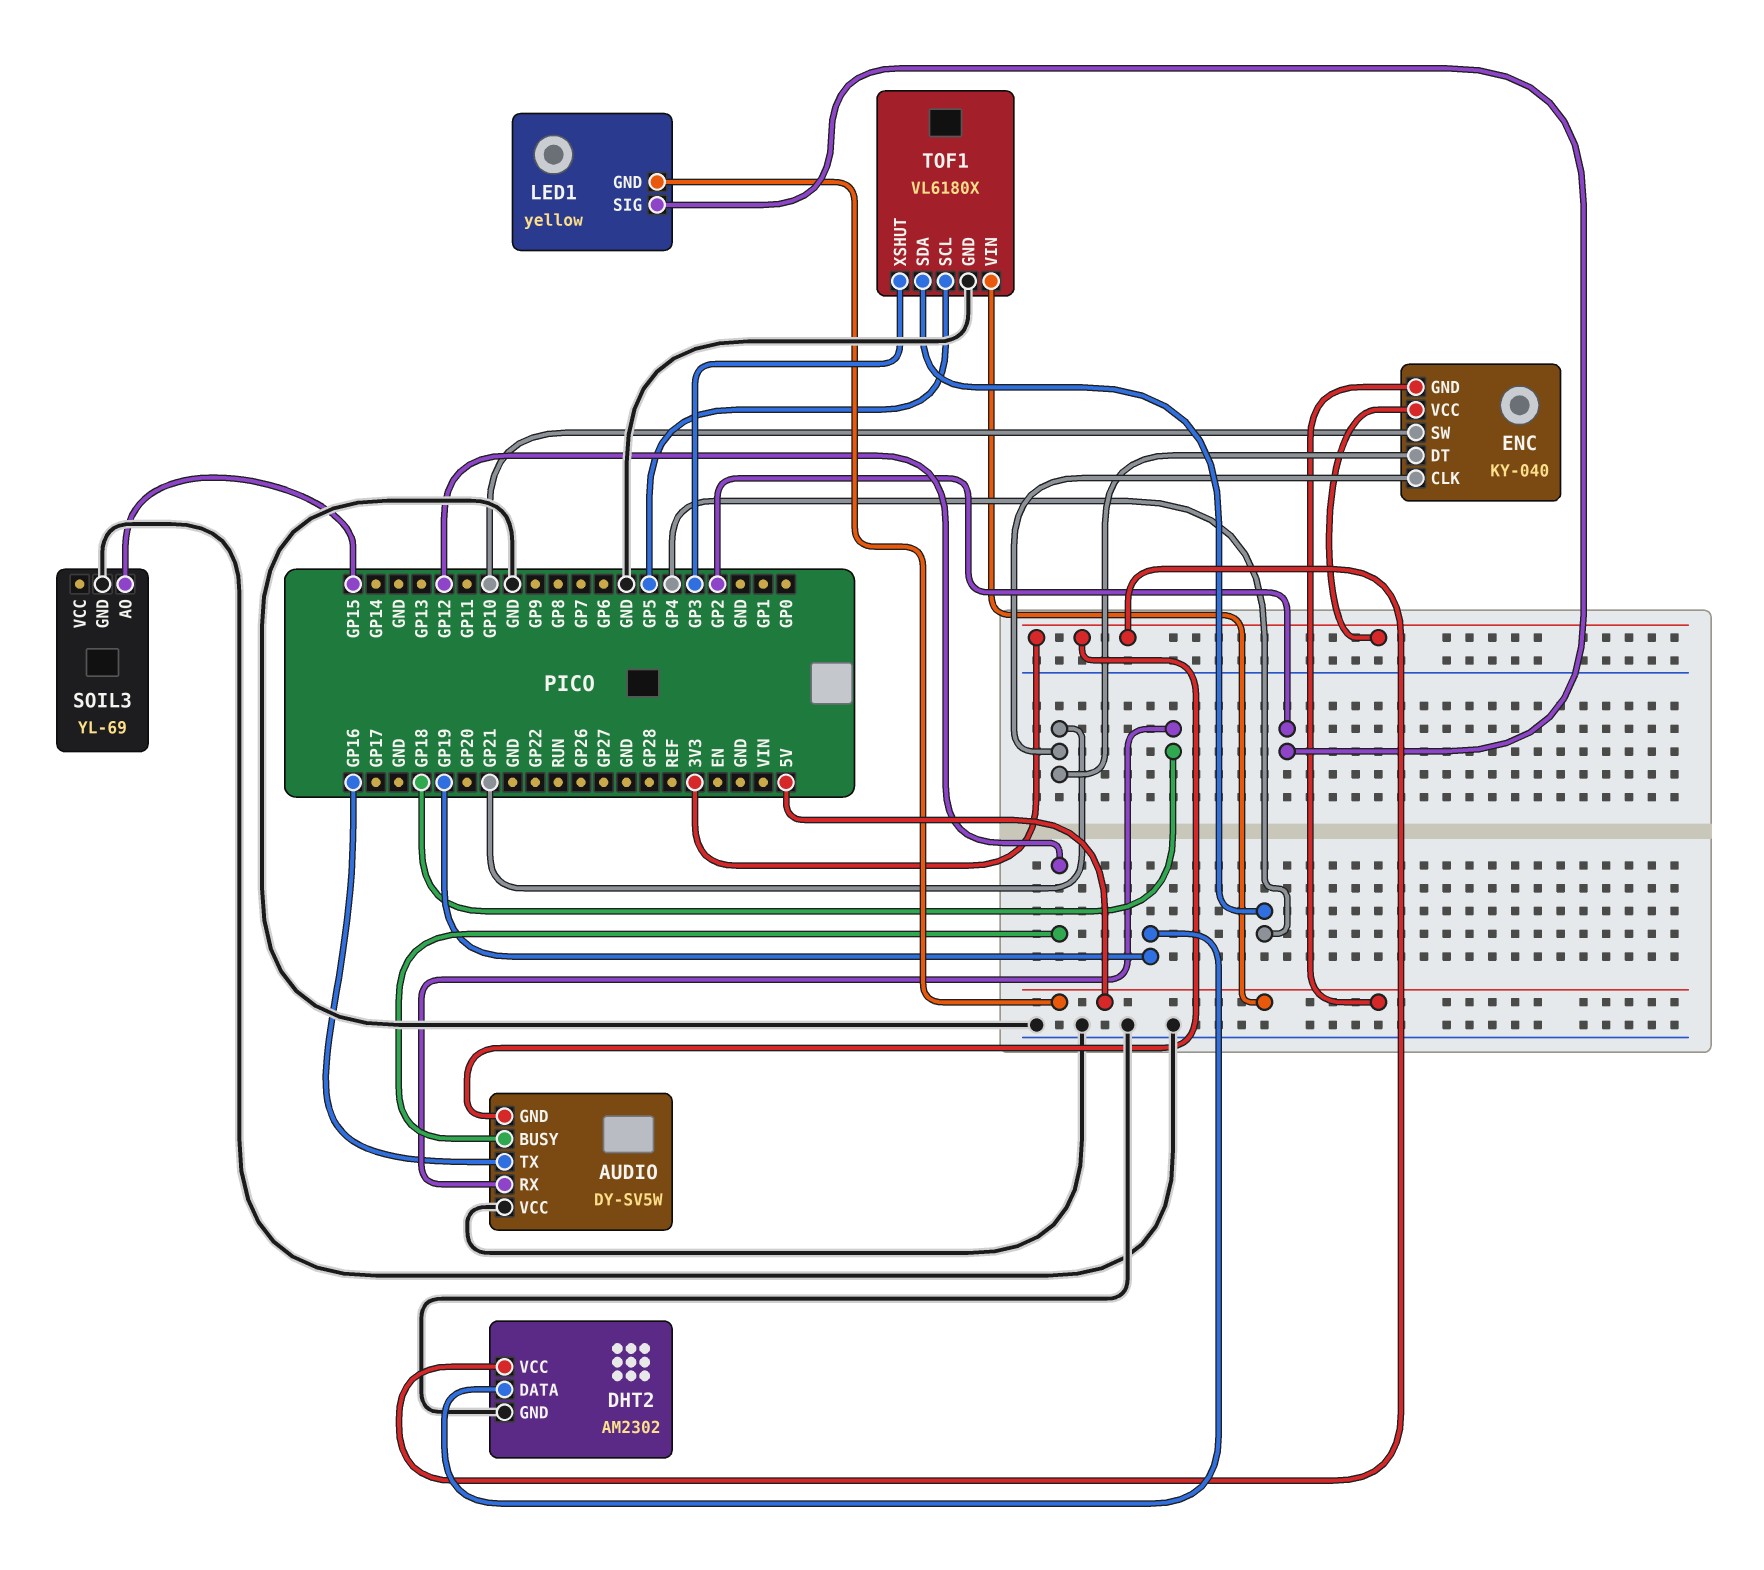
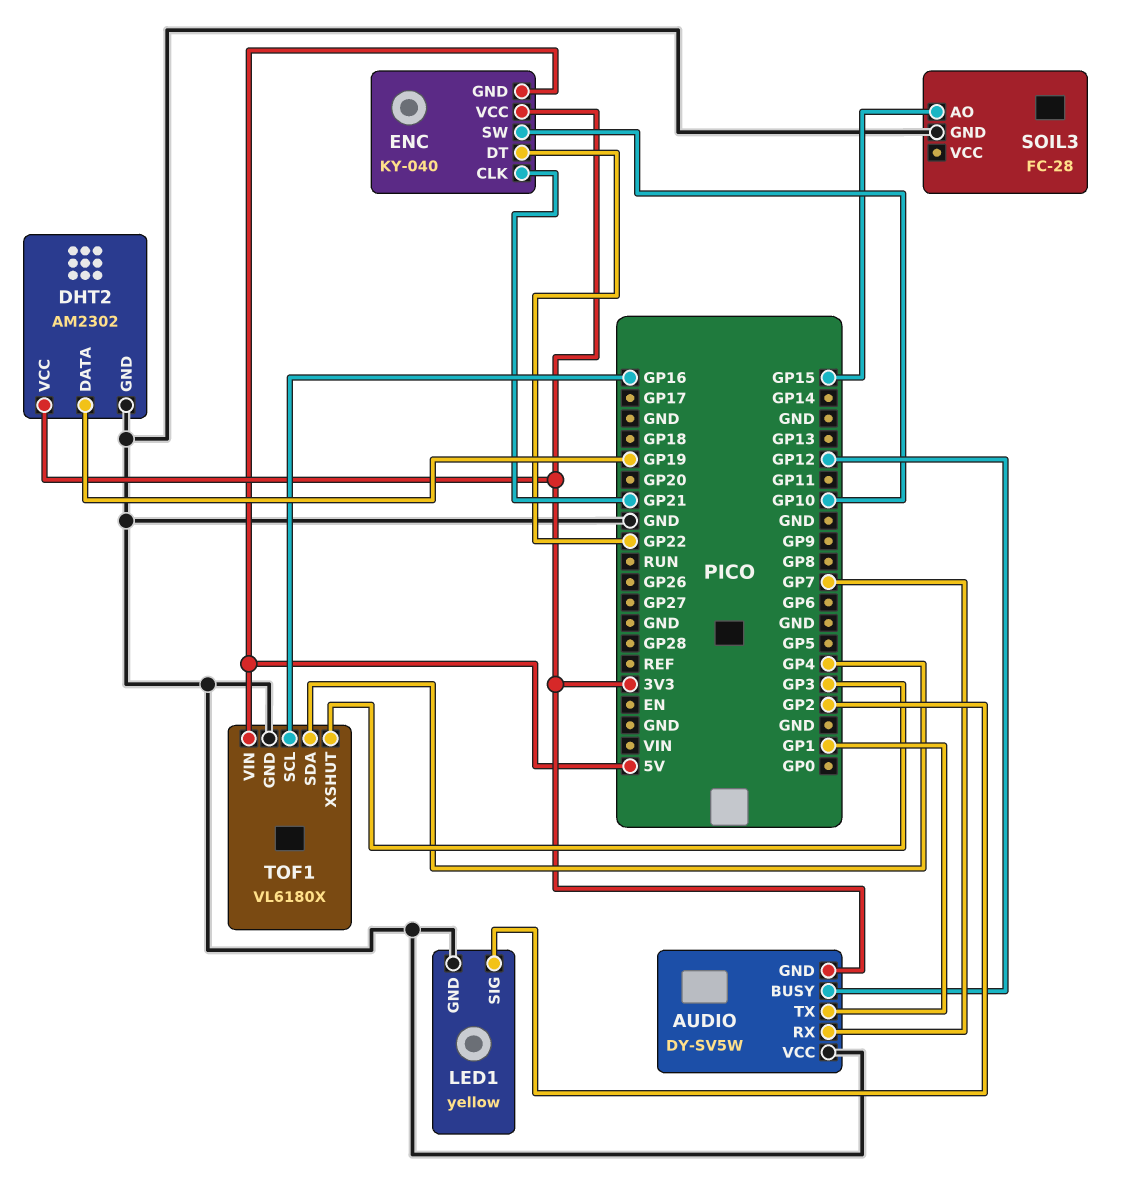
AUDIO pin RX: GP18 -> GP7
AUDIO pin TX: GP16 -> GP1
ENC pin DT: GP21 -> GP22
LED1 pin GND: 5V -> GND
SOIL3: YL-69 -> FC-28
TOF1 pin SCL: GP5 -> GP16

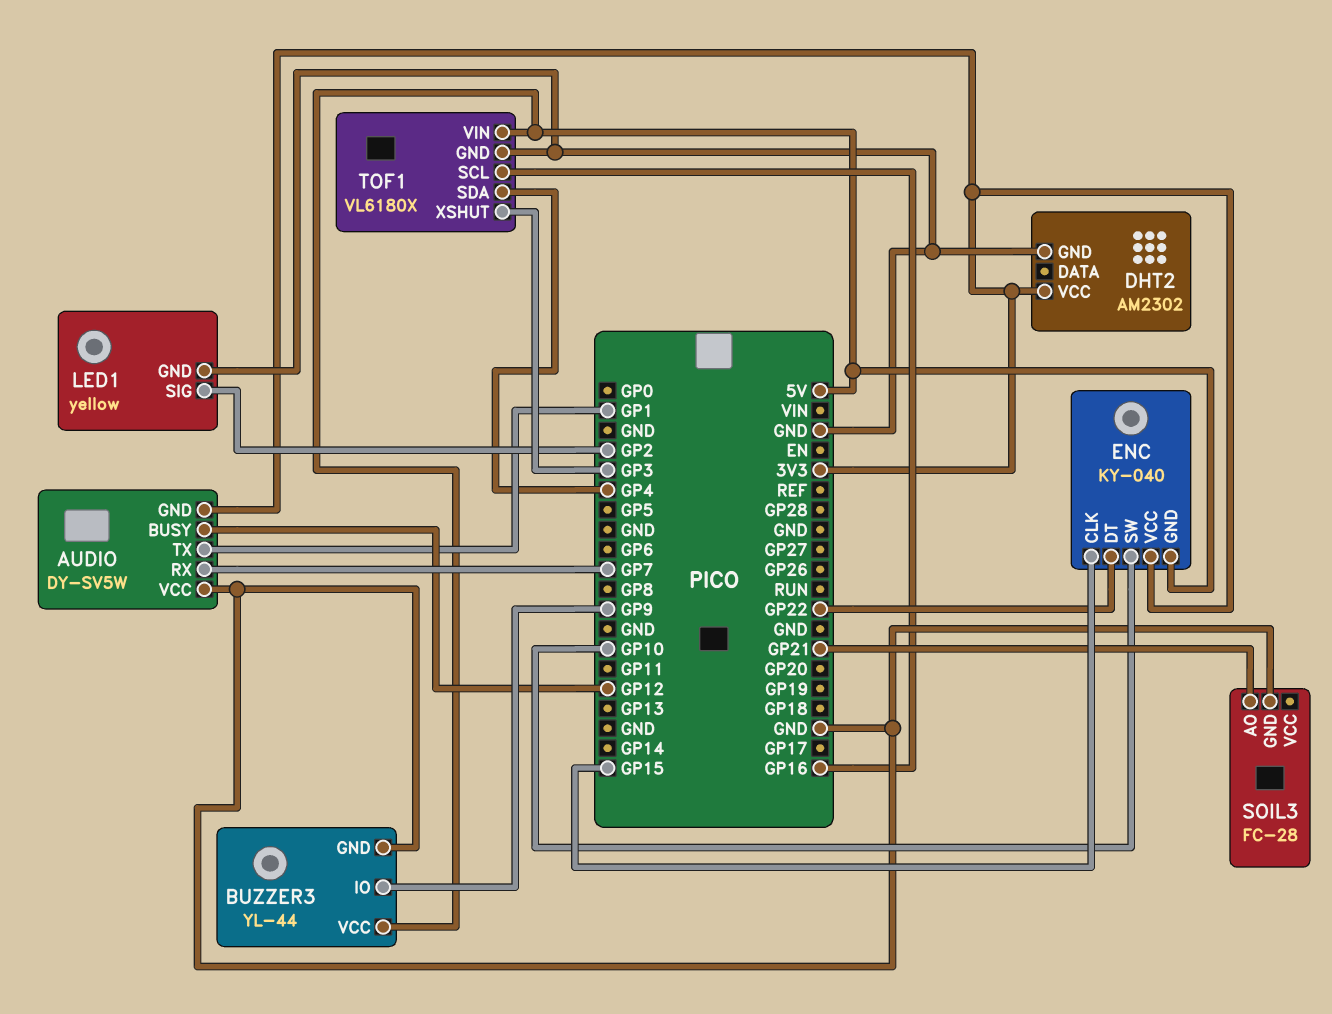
BUZZER3: none -> YL-44
BUZZER3 pin GND: none -> GND
BUZZER3 pin IO: none -> GP9
BUZZER3 pin VCC: none -> 5V
DHT2 pin DATA: GP19 -> none
ENC pin CLK: GP21 -> GP15
SOIL3 pin AO: GP15 -> GP21

